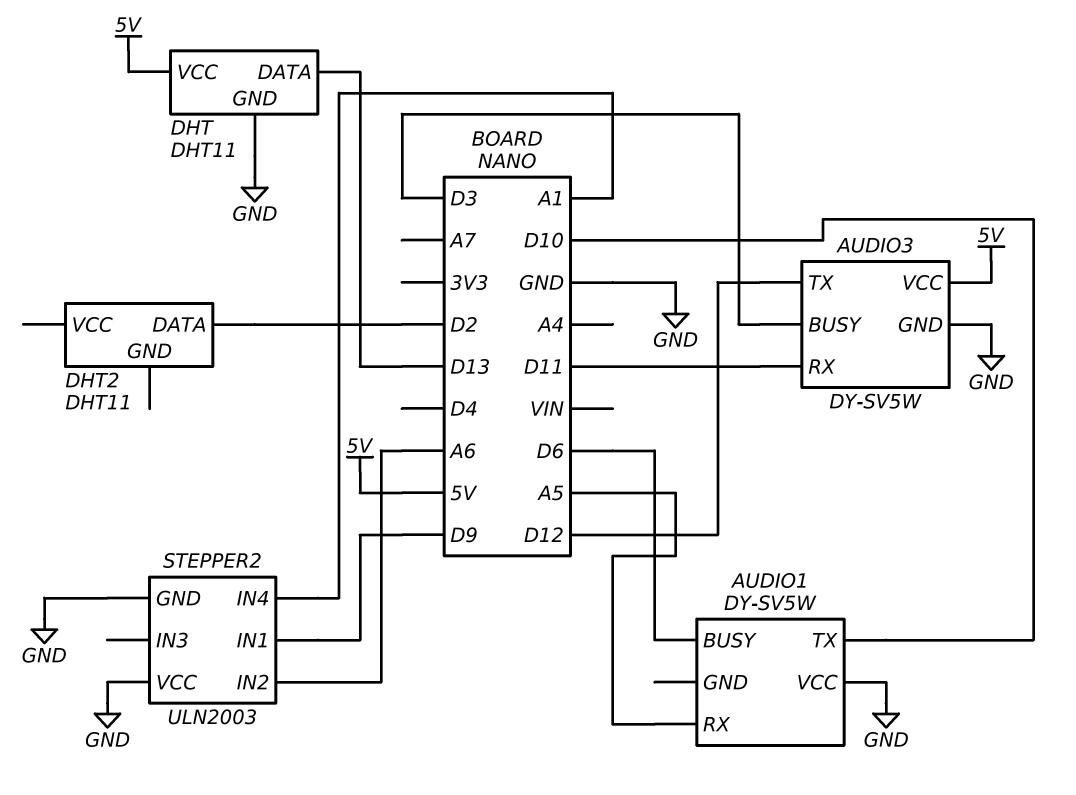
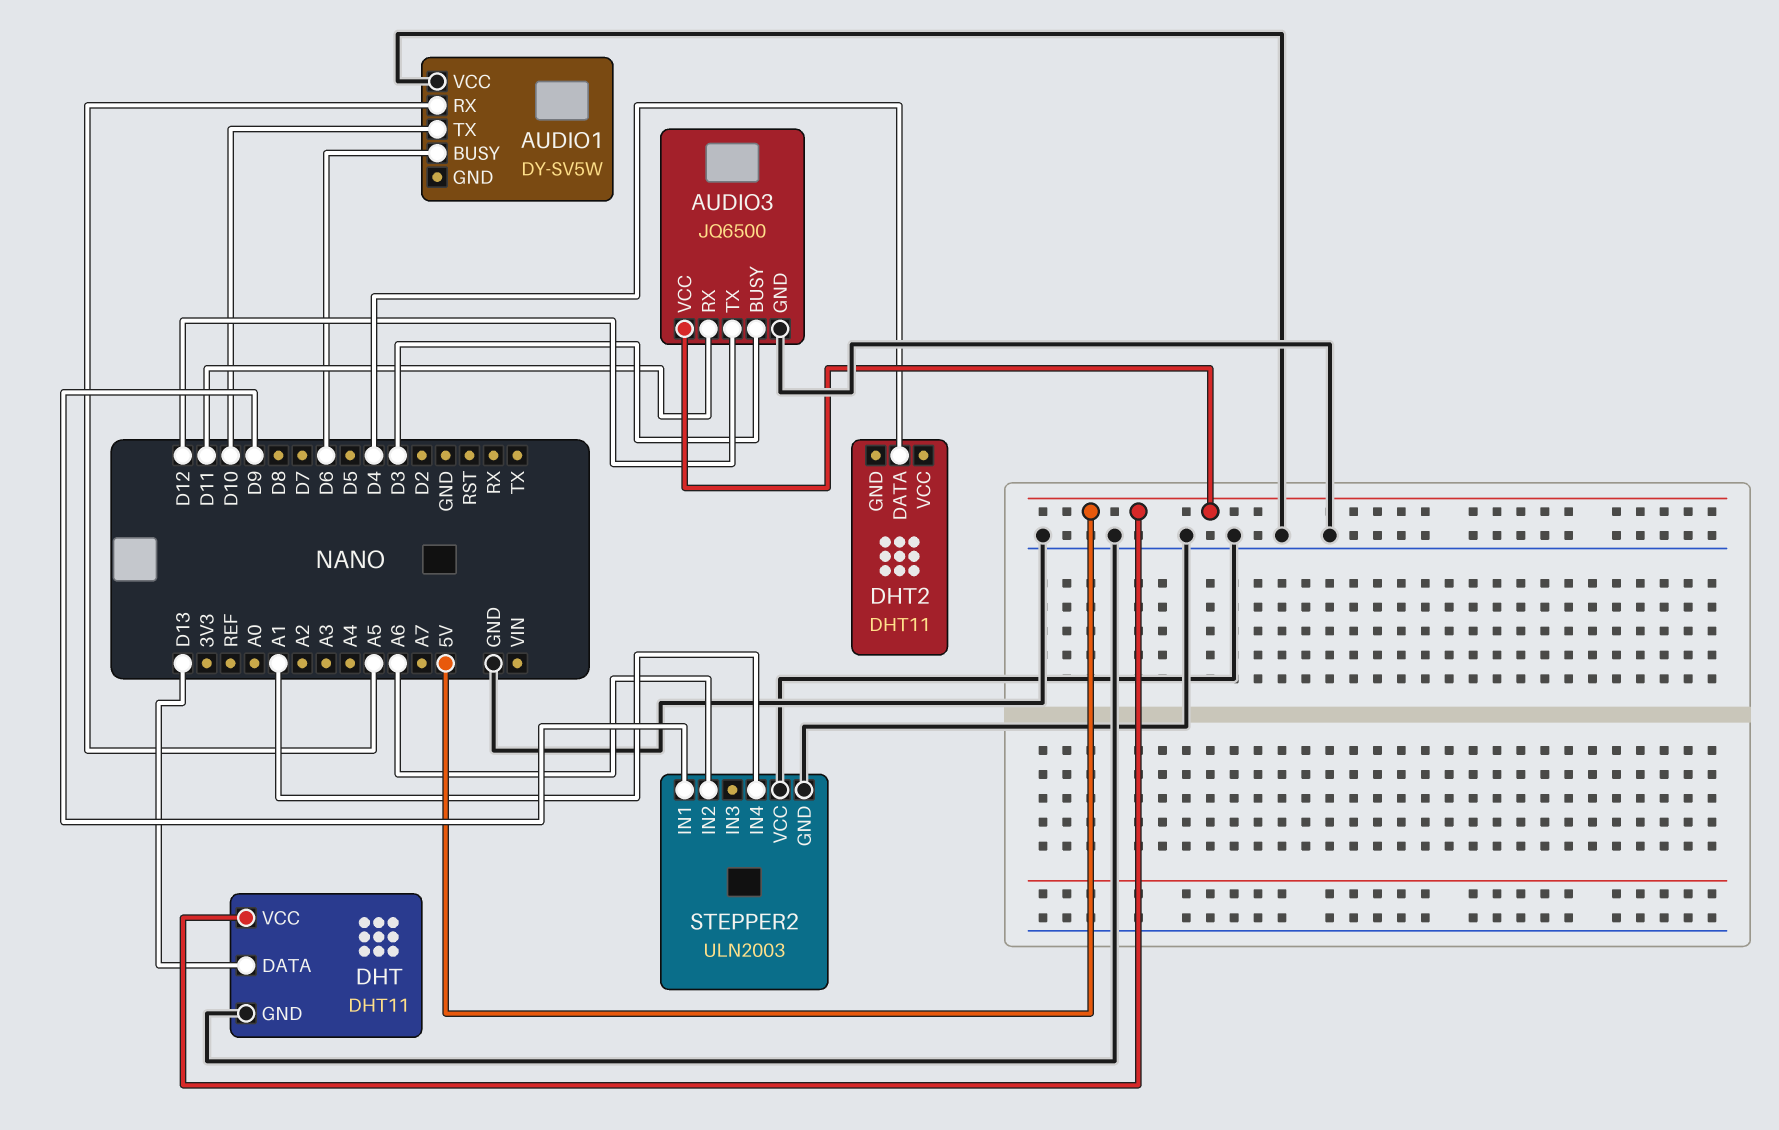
AUDIO3: DY-SV5W -> JQ6500
DHT2 pin DATA: D2 -> D4

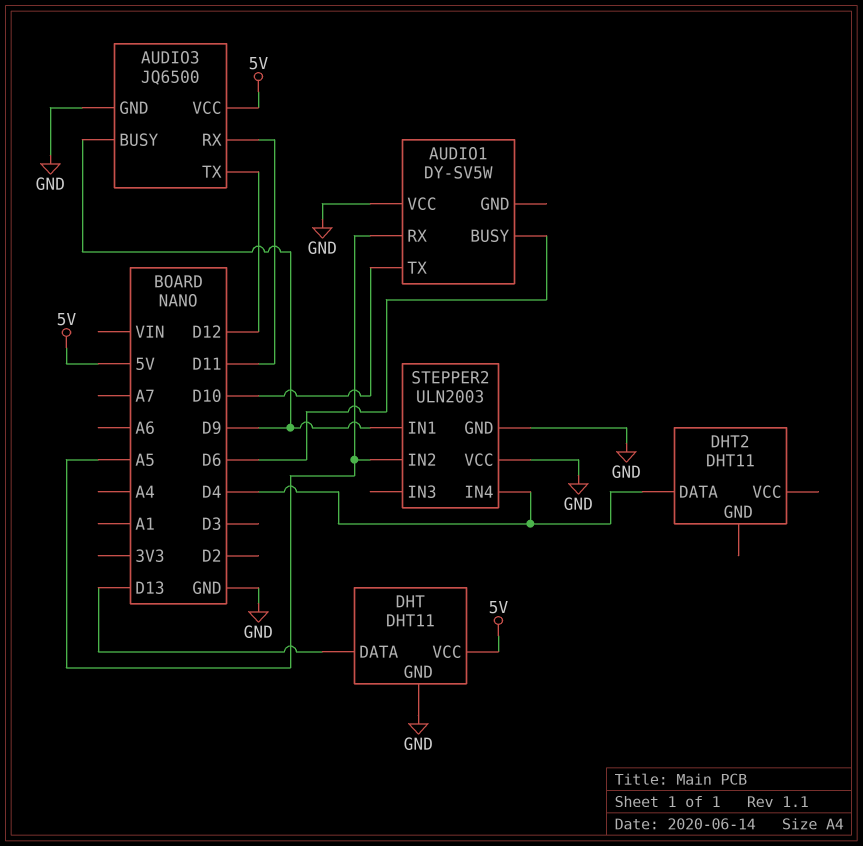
AUDIO3 pin BUSY: D3 -> D9
STEPPER2 pin IN2: A6 -> A5
STEPPER2 pin IN4: A1 -> D4

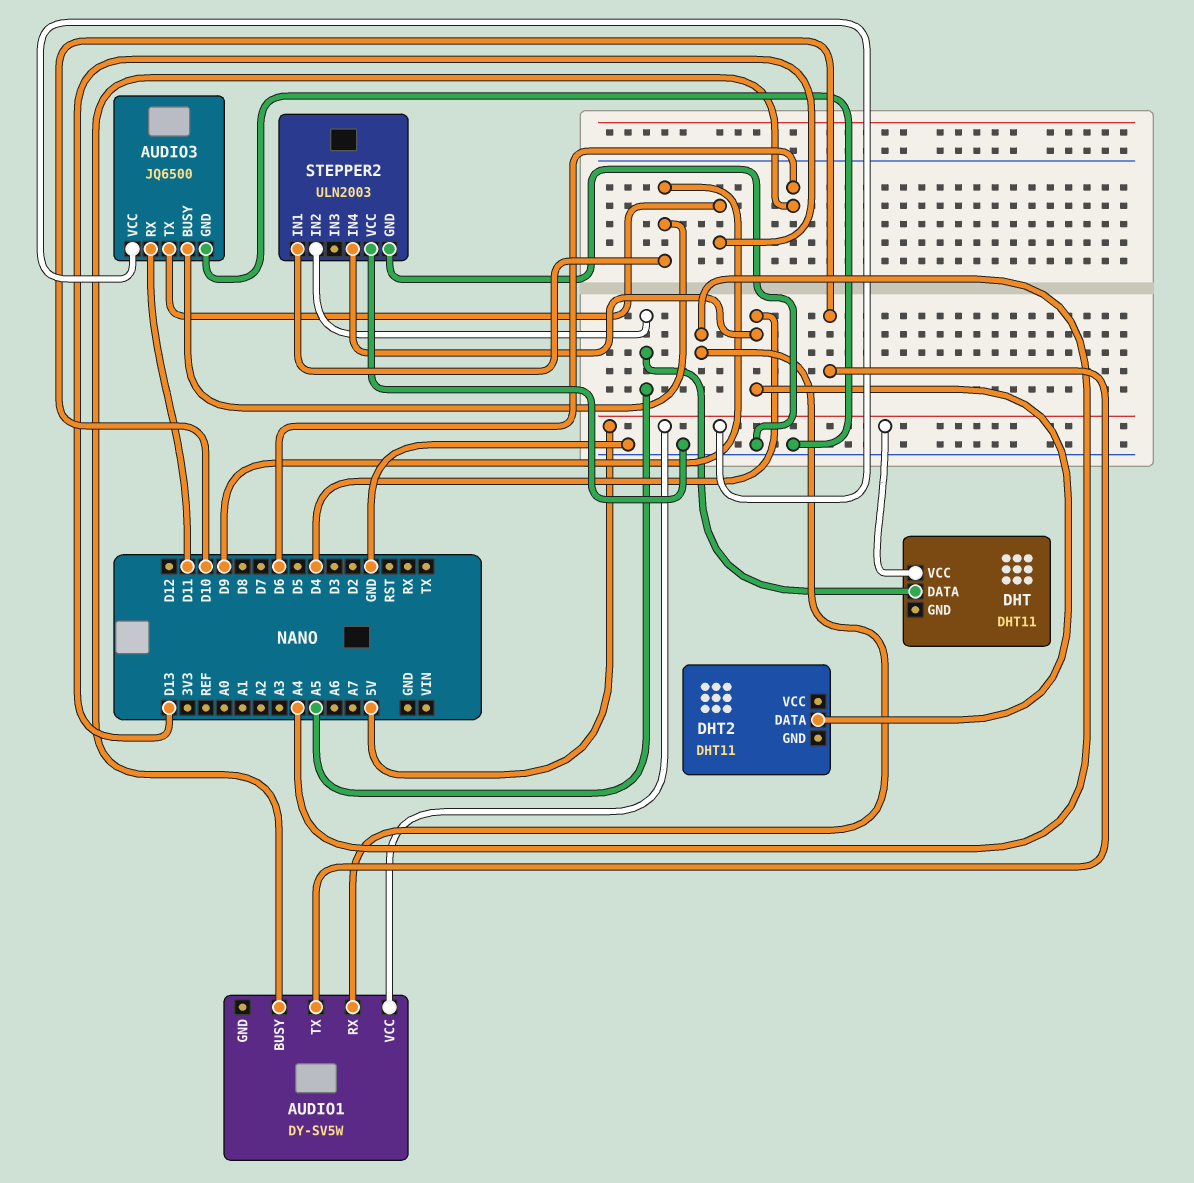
AUDIO1 pin RX: A5 -> A4
AUDIO1 pin VCC: GND -> 5V
AUDIO3 pin TX: D12 -> D13
DHT pin DATA: D13 -> A5
DHT pin GND: GND -> none

